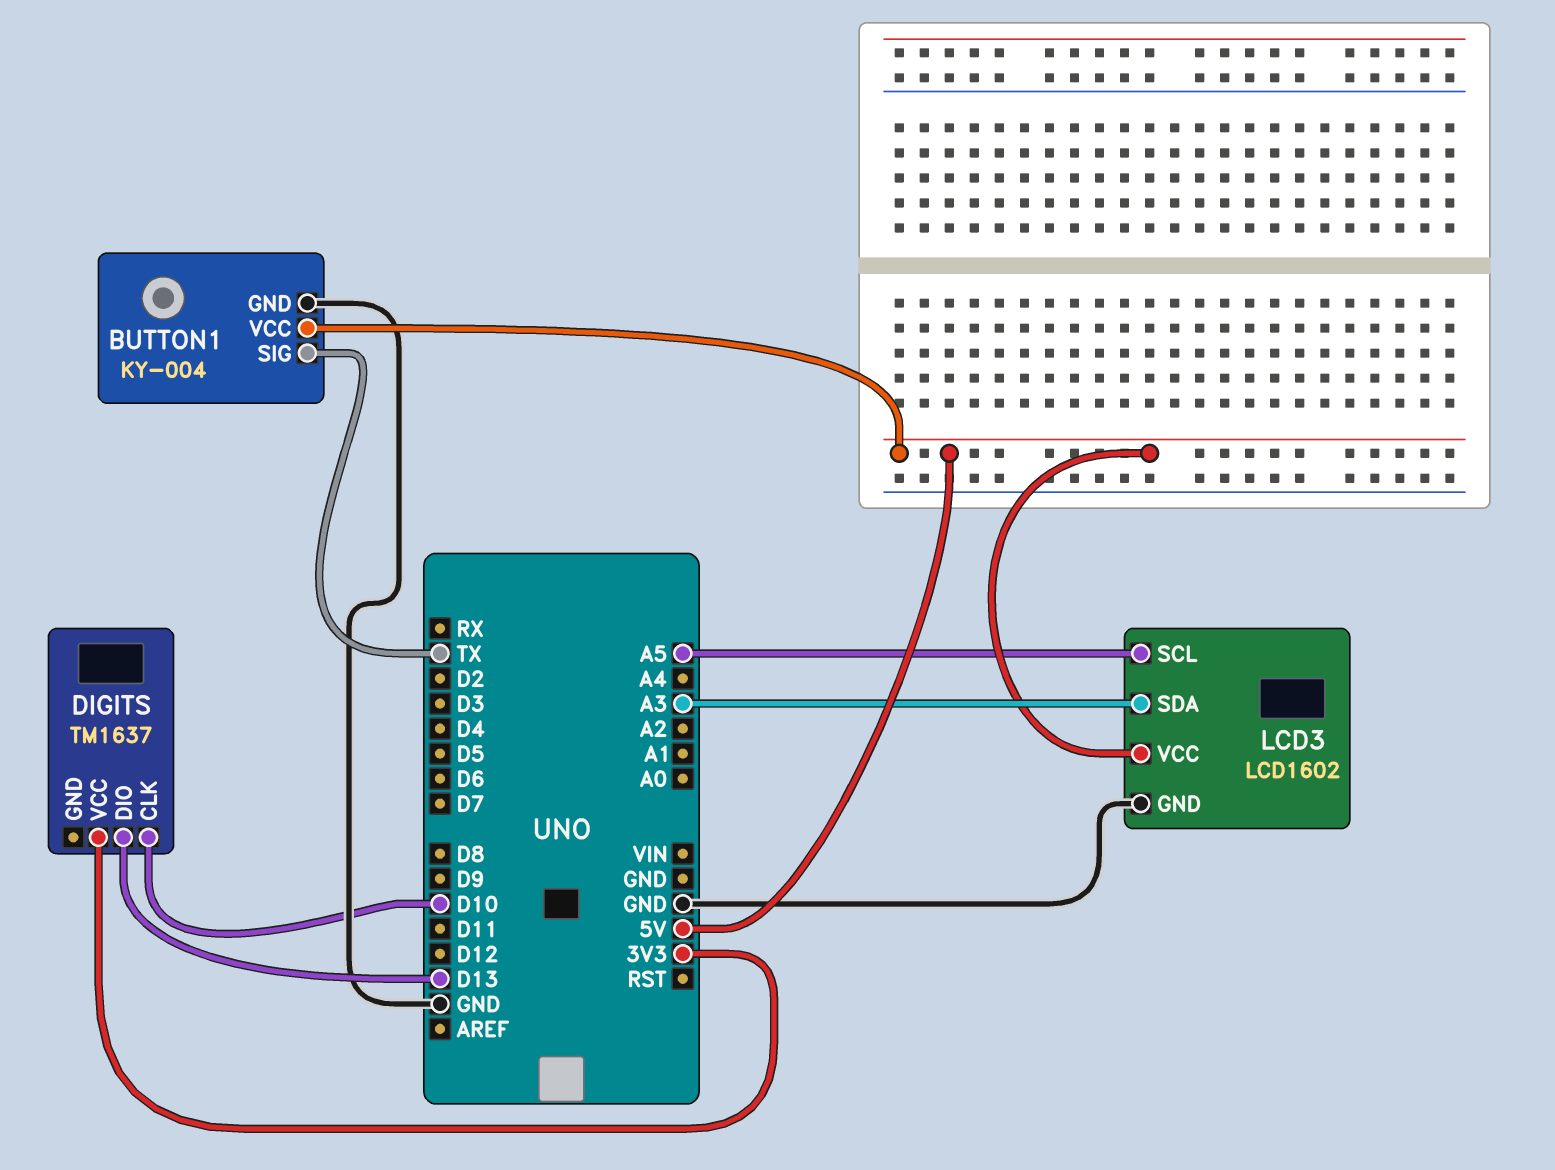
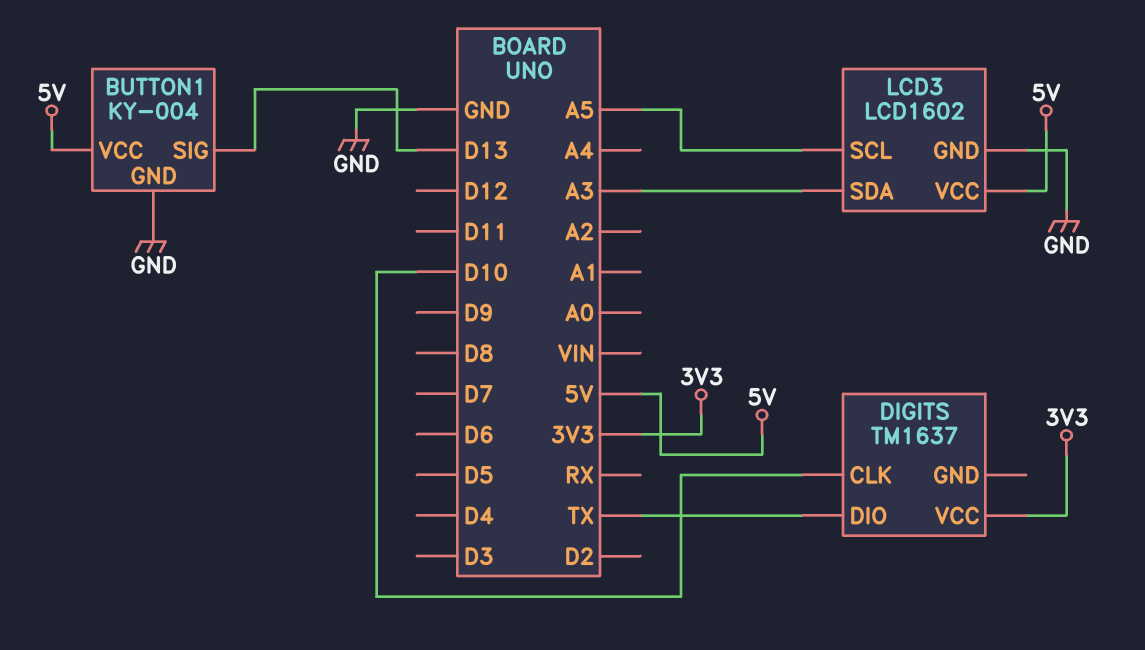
BUTTON1 pin SIG: TX -> D13
DIGITS pin DIO: D13 -> TX

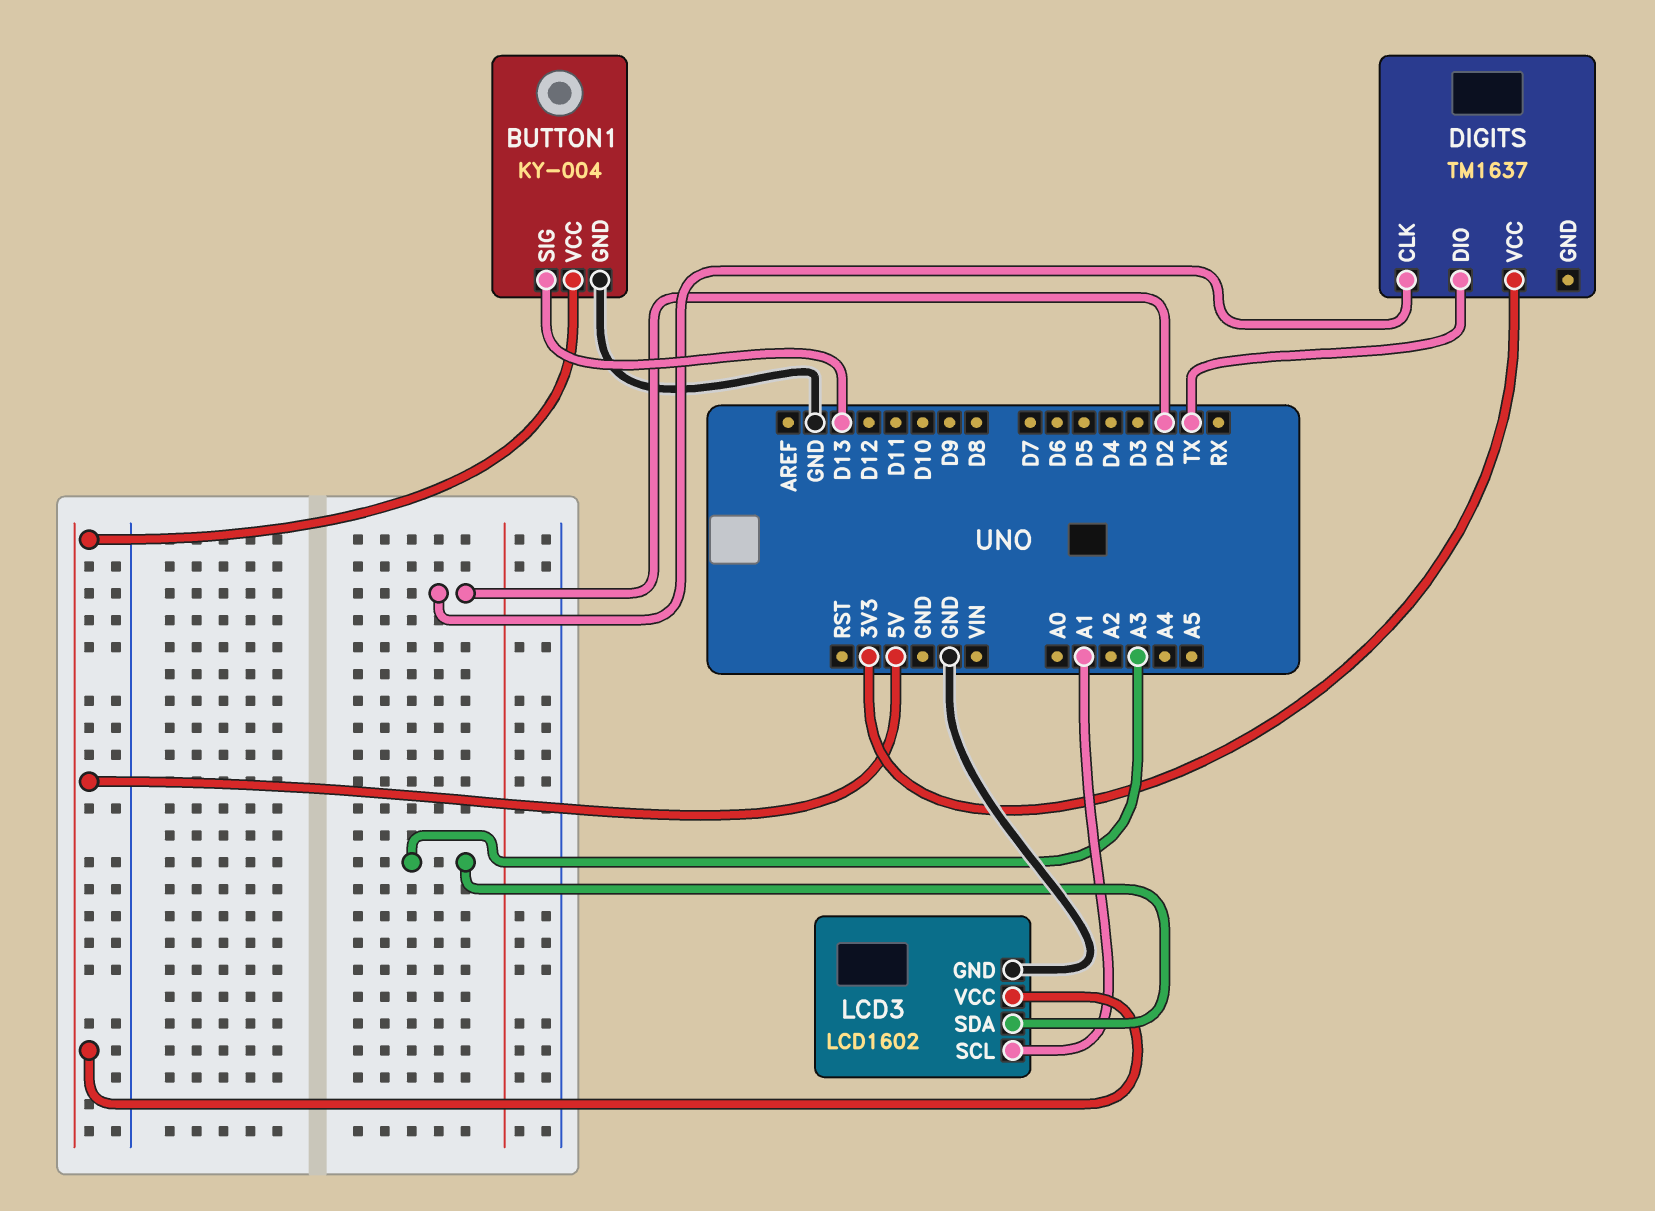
DIGITS pin CLK: D10 -> D2
LCD3 pin SCL: A5 -> A1

